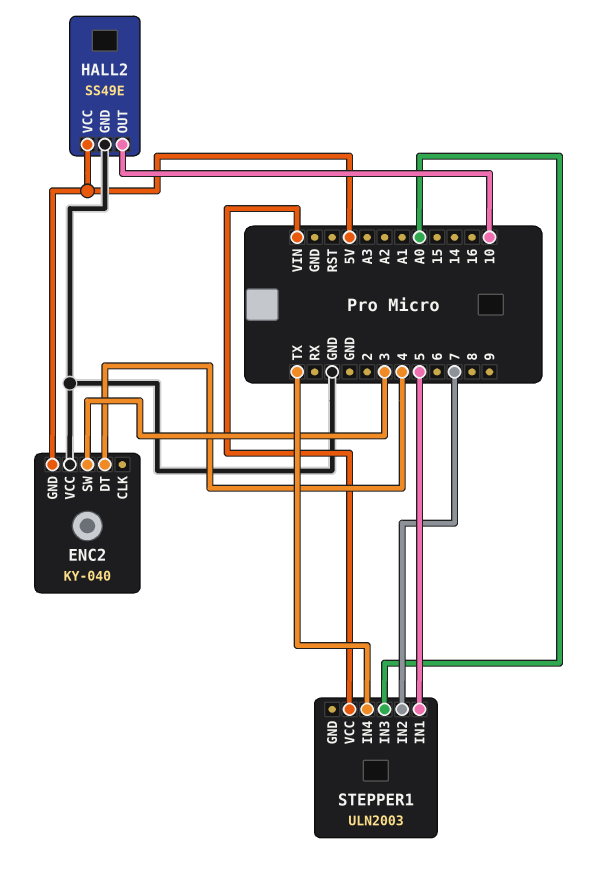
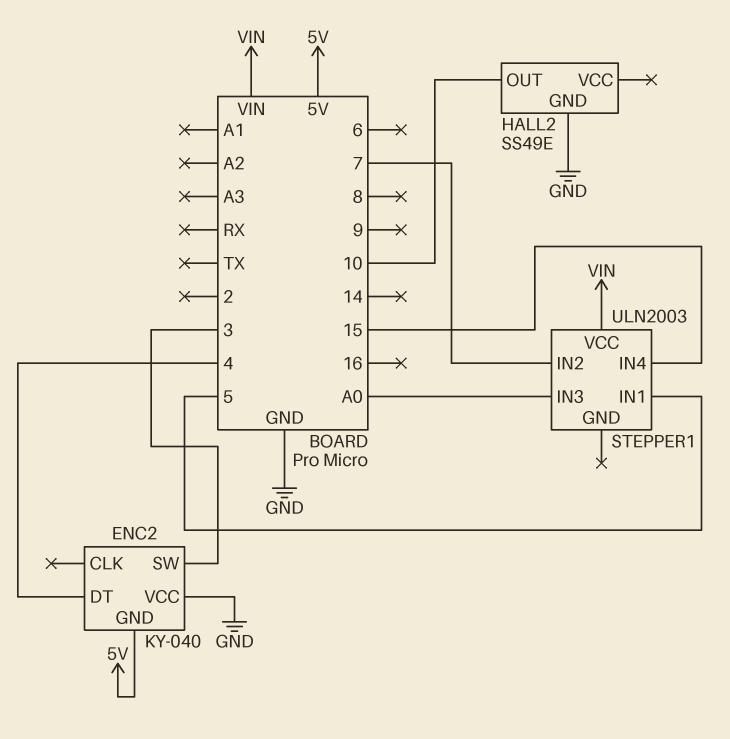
HALL2 pin VCC: 5V -> none
STEPPER1 pin IN4: TX -> 15

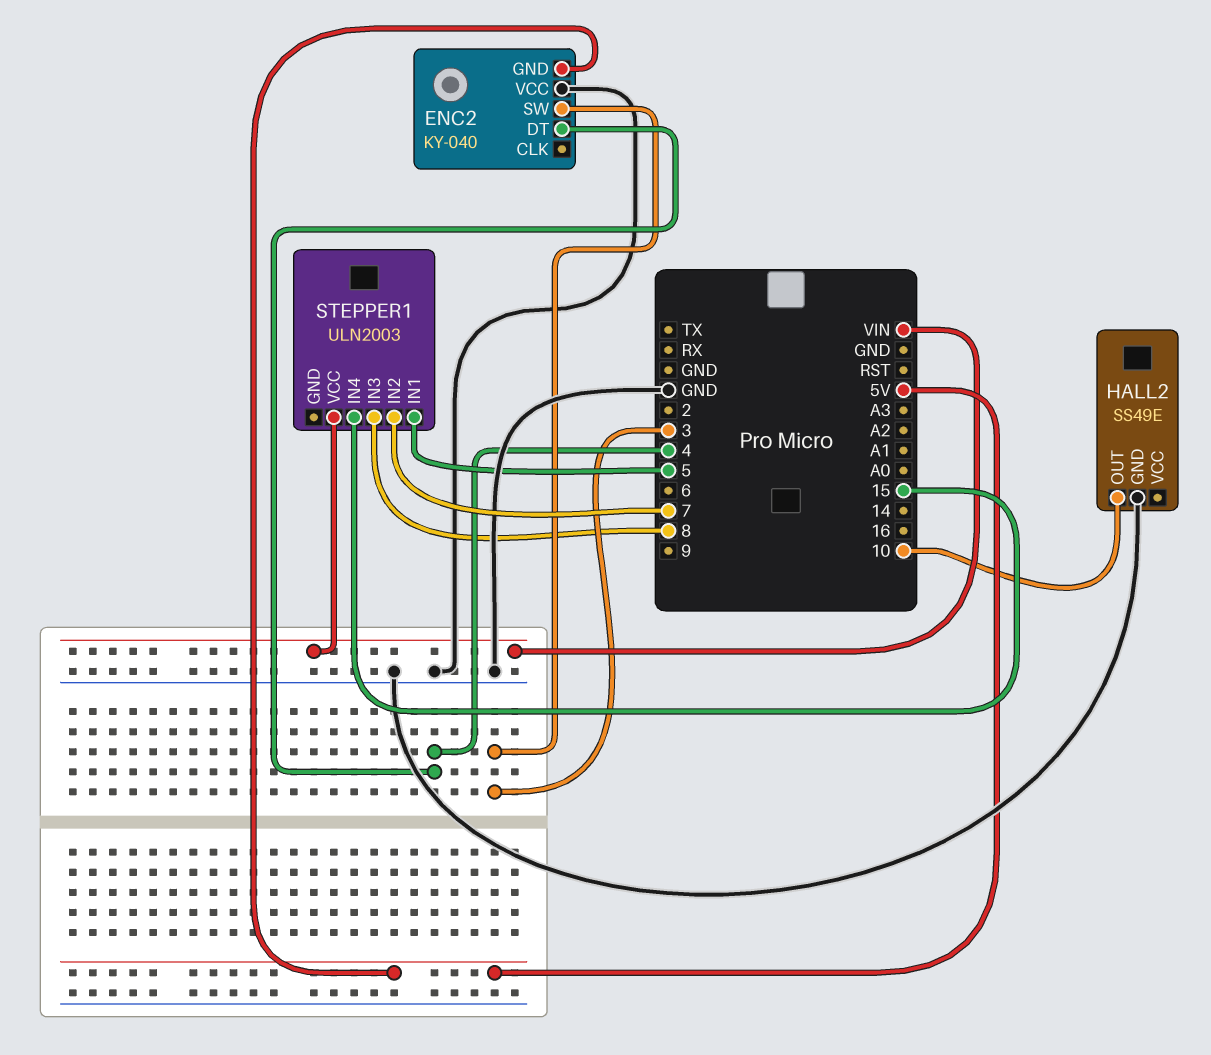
STEPPER1 pin IN3: A0 -> 8

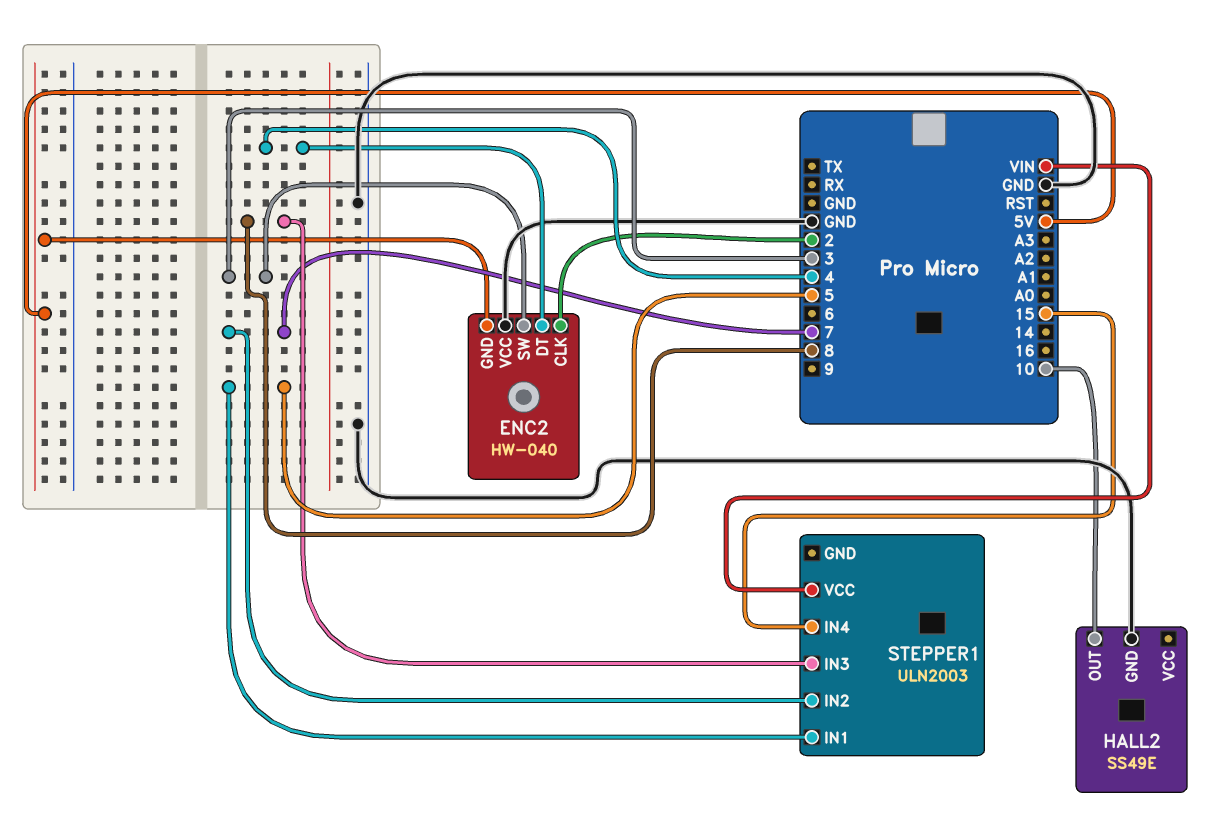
ENC2: KY-040 -> HW-040
ENC2 pin CLK: none -> 2

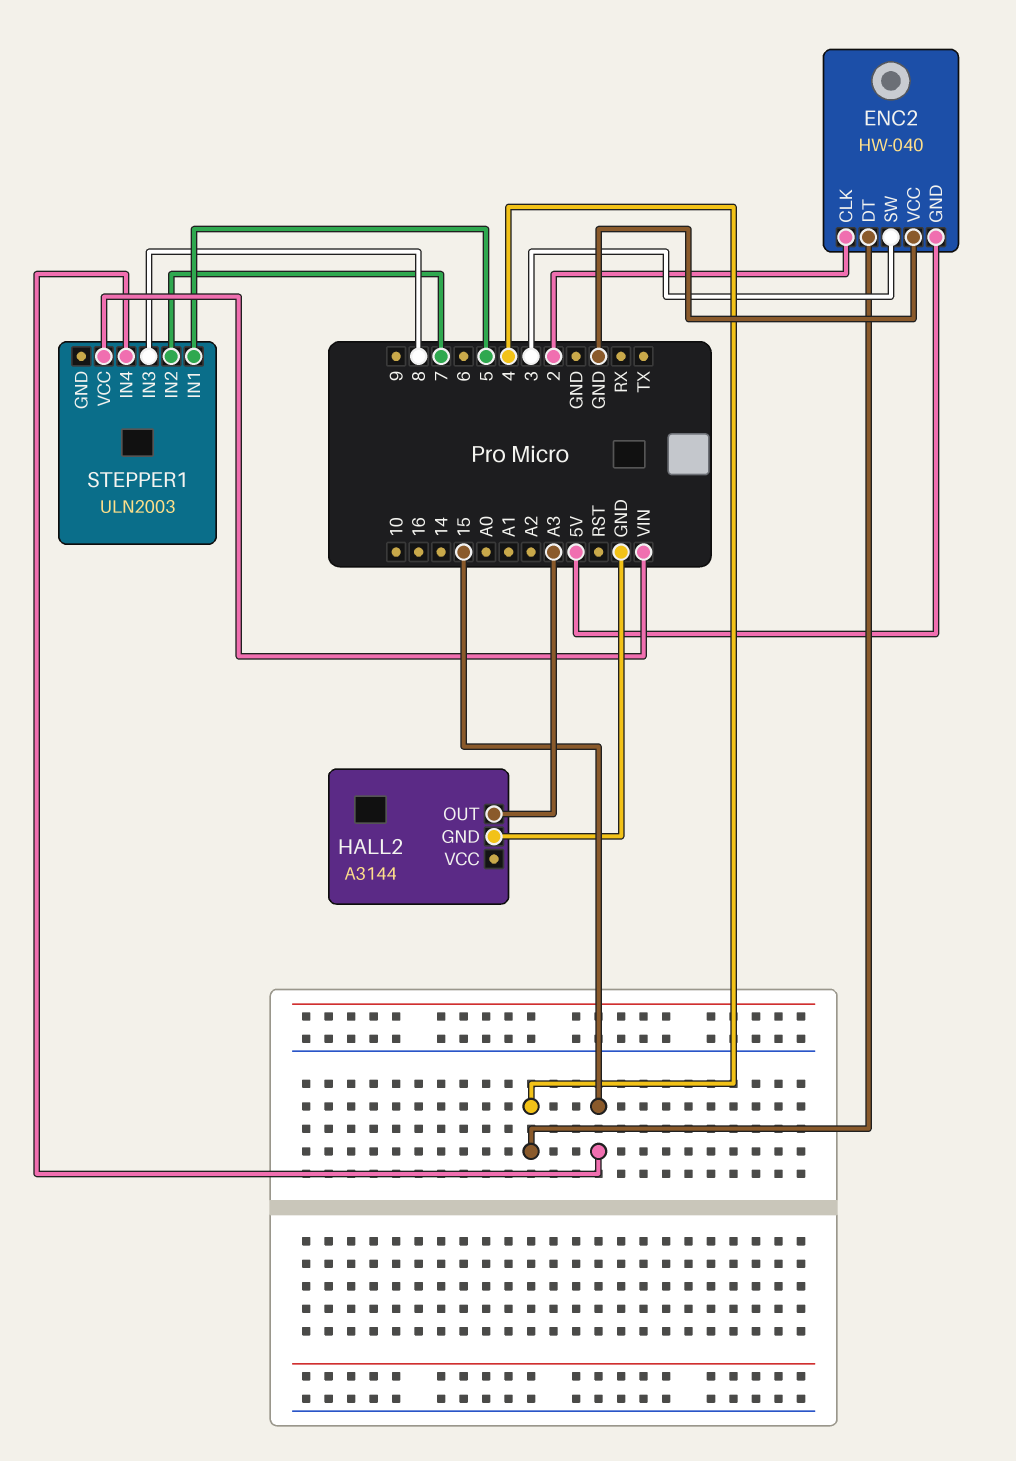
HALL2: SS49E -> A3144
HALL2 pin OUT: 10 -> A3

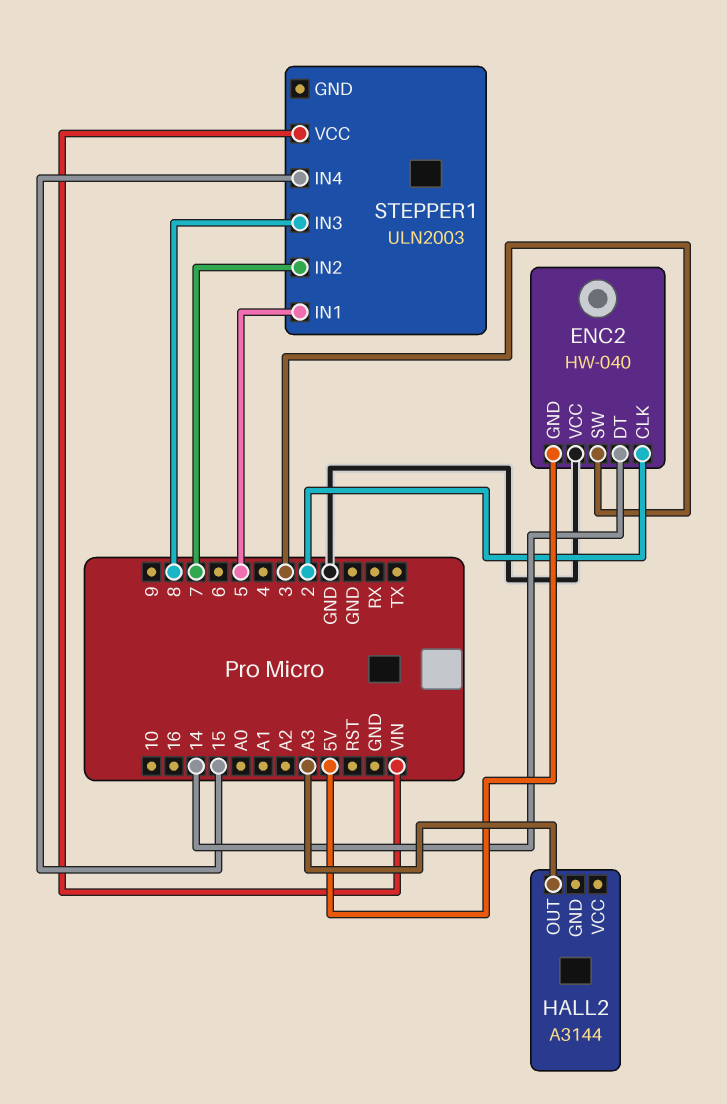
ENC2 pin DT: 4 -> 14
HALL2 pin GND: GND -> none

